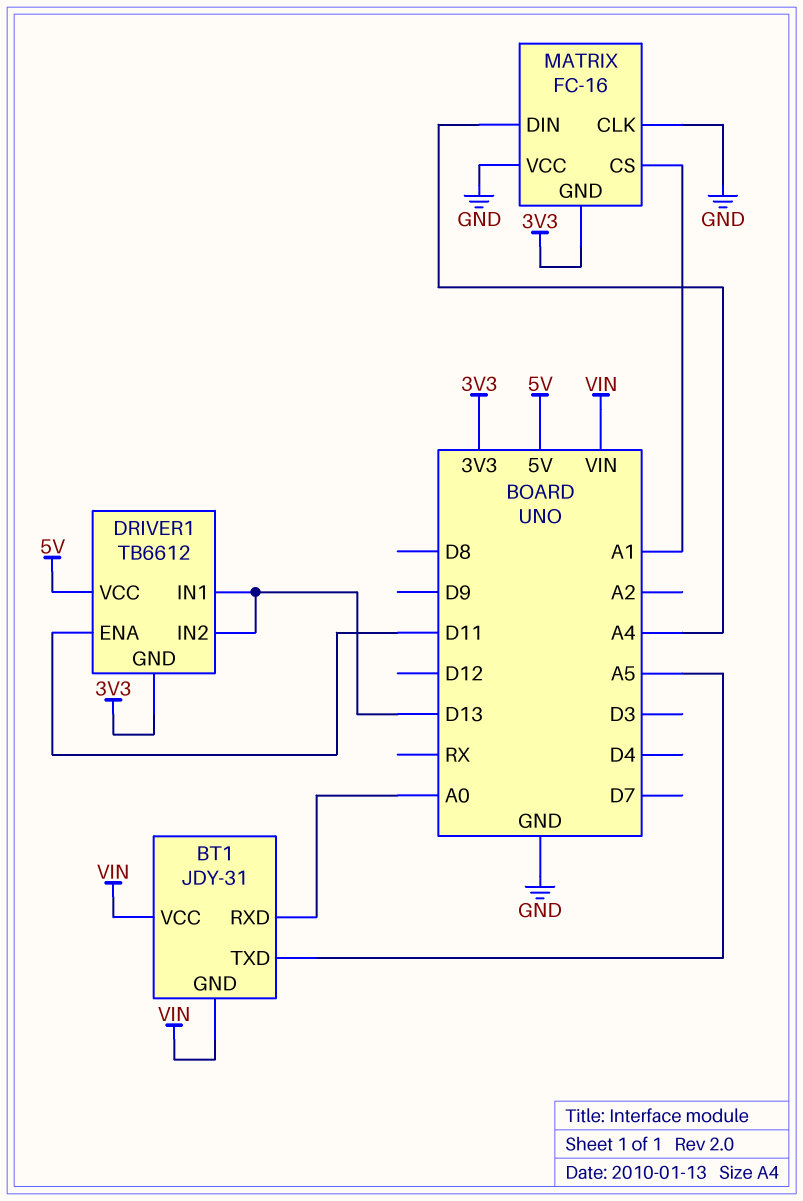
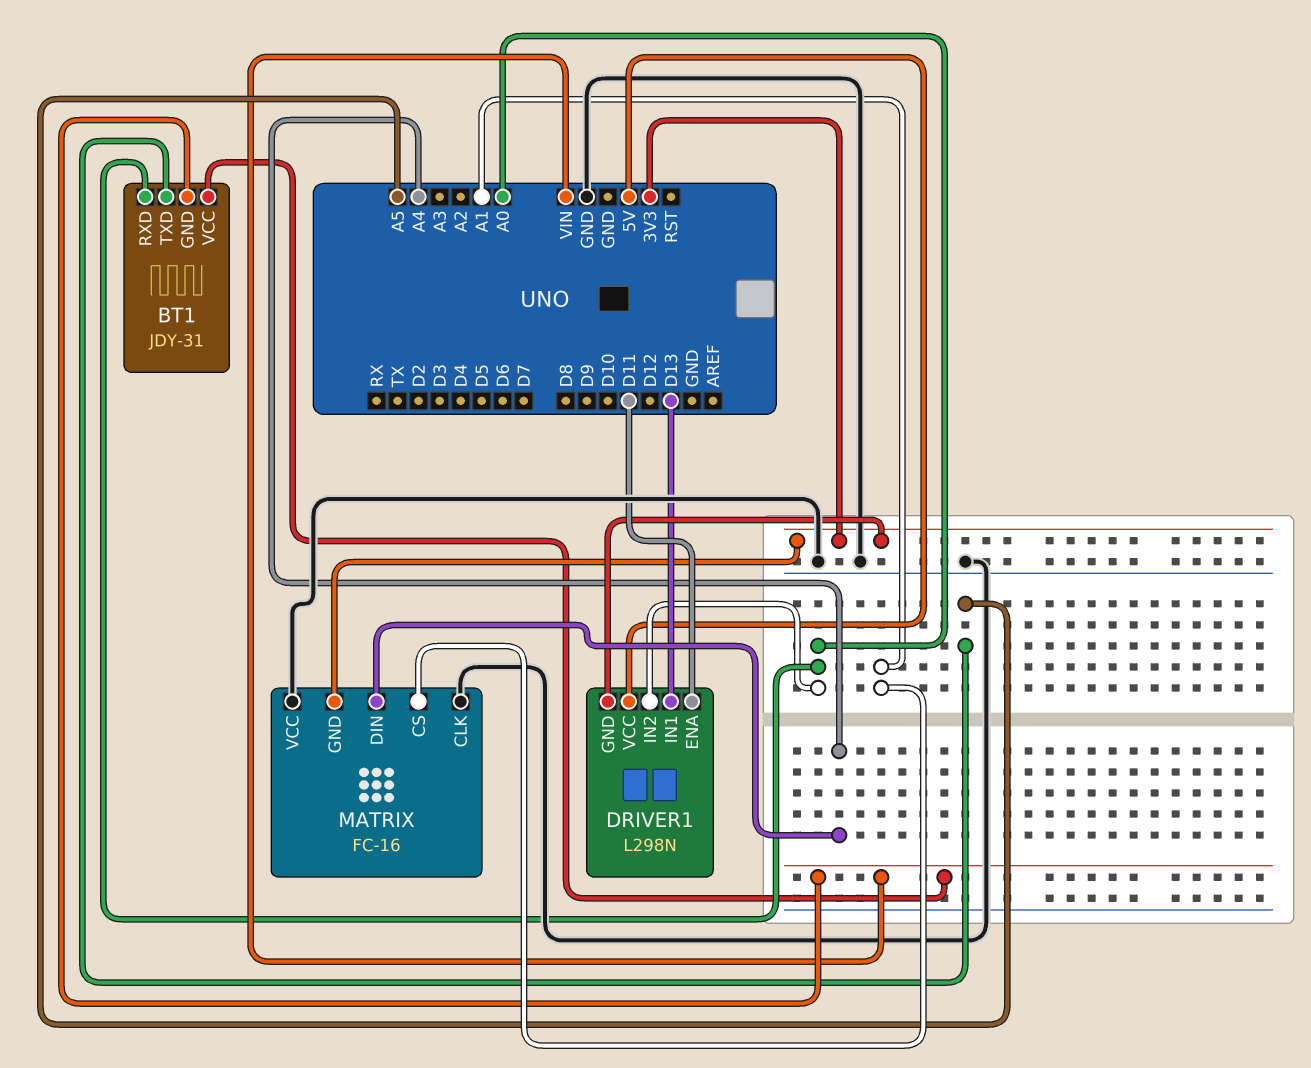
DRIVER1: TB6612 -> L298N
DRIVER1 pin IN2: D13 -> A0

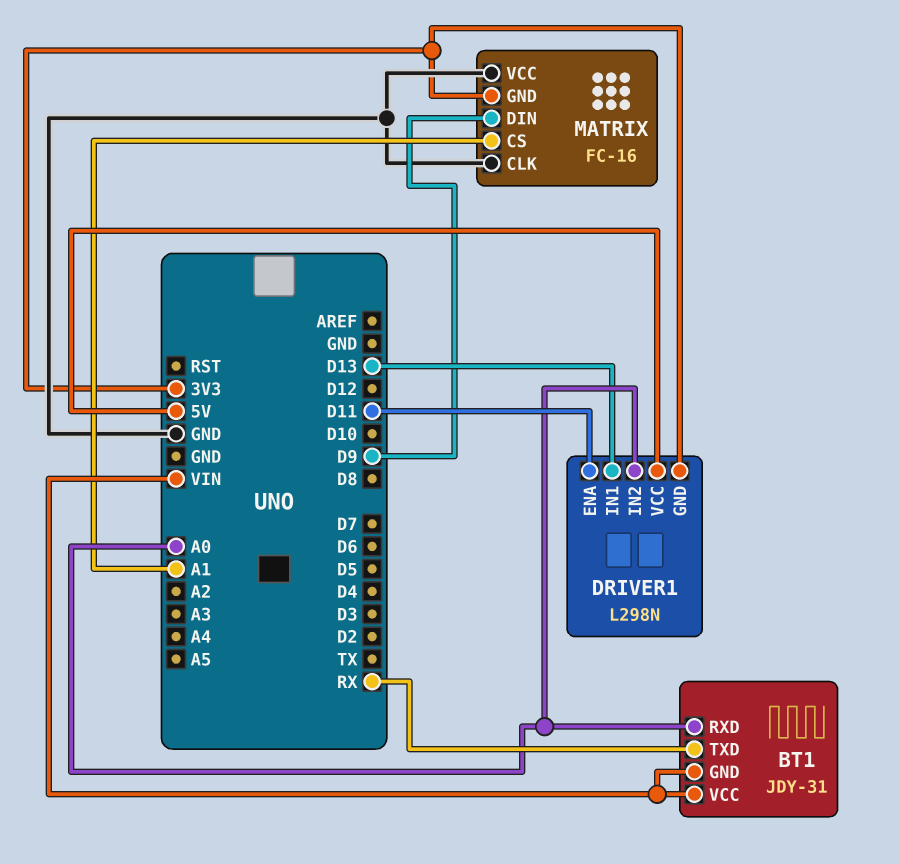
BT1 pin TXD: A5 -> RX
MATRIX pin DIN: A4 -> D9

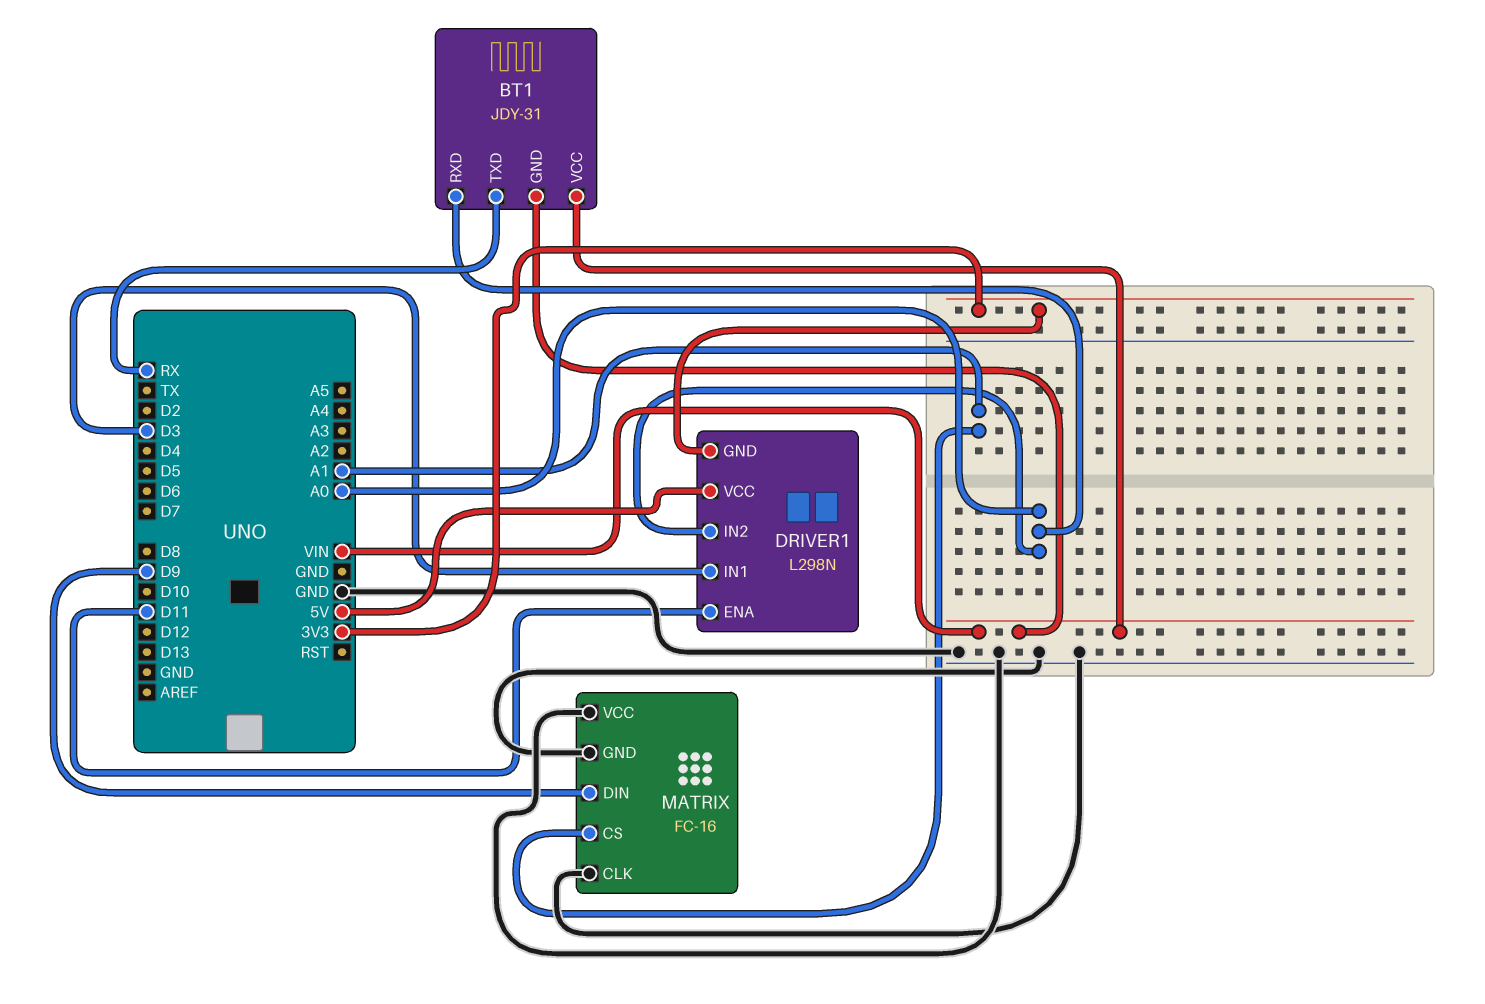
DRIVER1 pin IN1: D13 -> D3
MATRIX pin GND: 3V3 -> GND

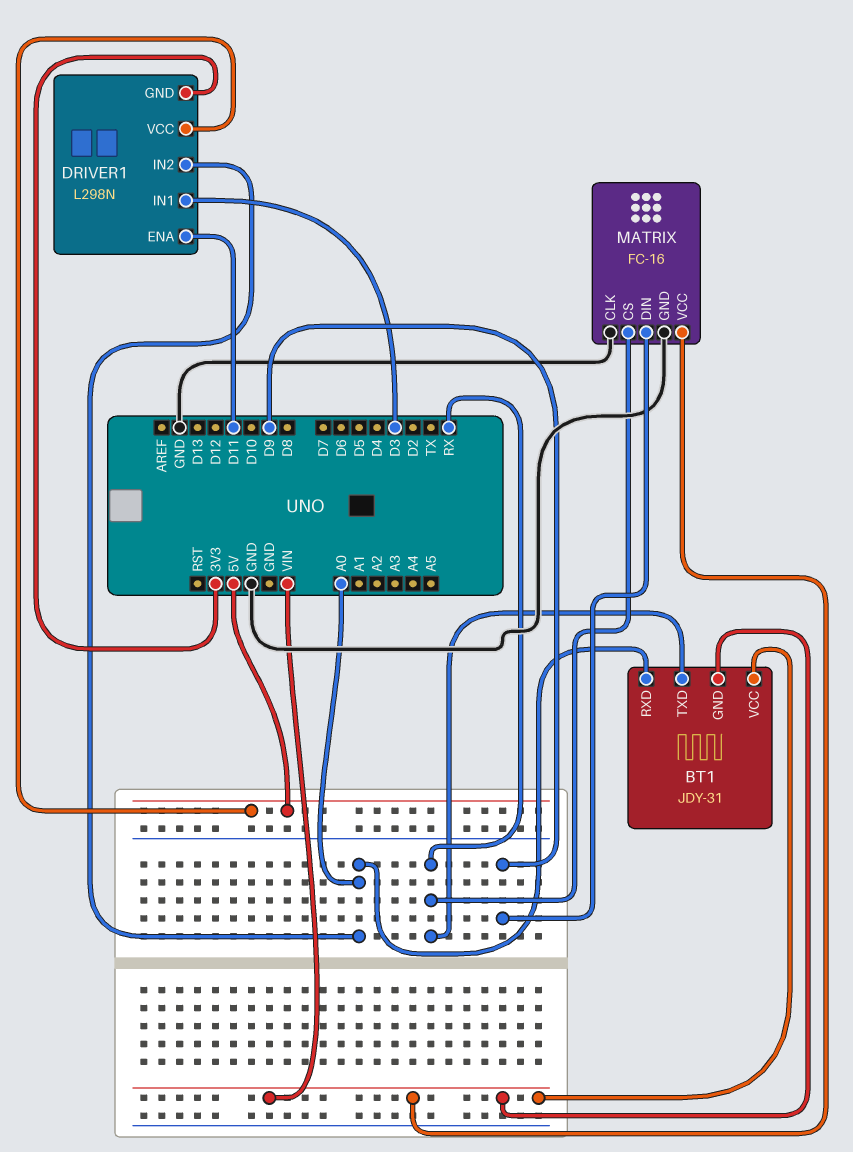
MATRIX pin CS: A1 -> RX
MATRIX pin VCC: GND -> VIN

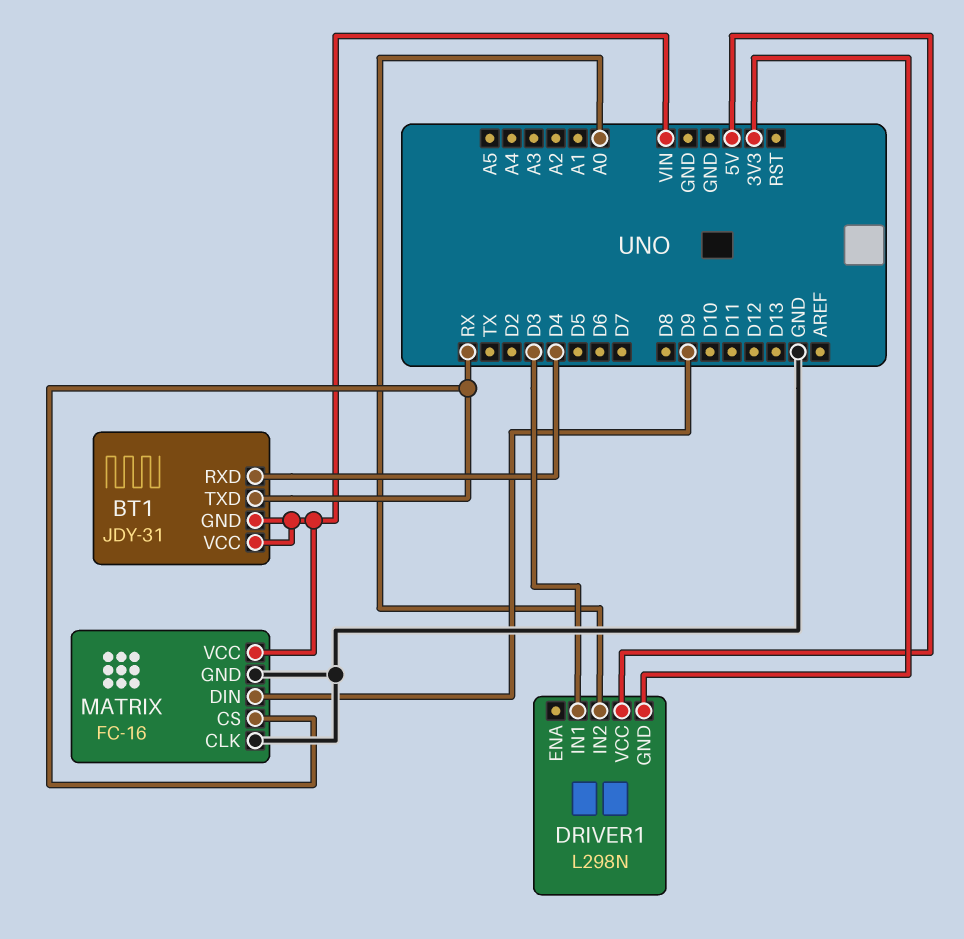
BT1 pin RXD: A0 -> D4
DRIVER1 pin ENA: D11 -> none

